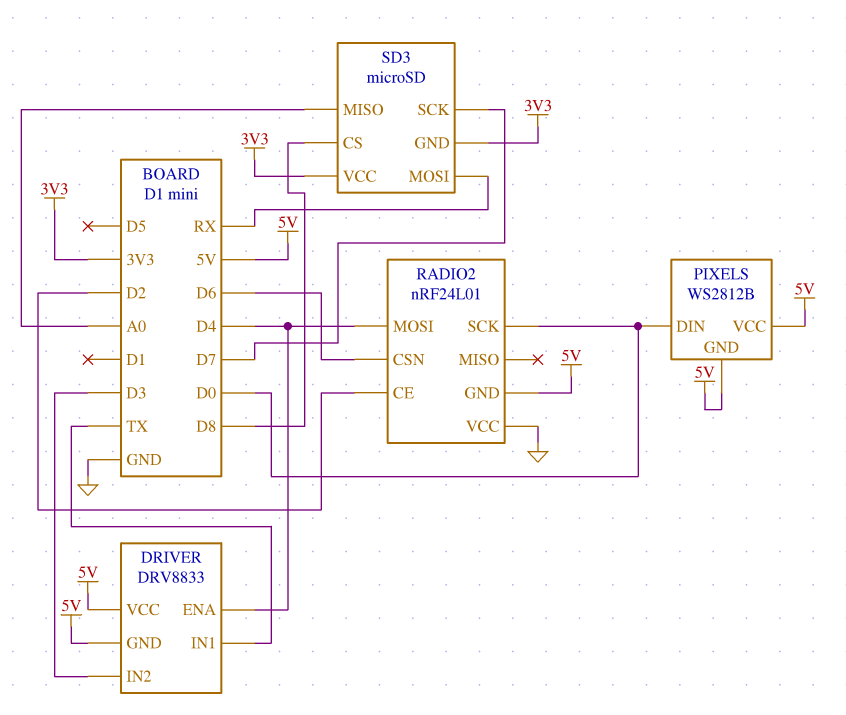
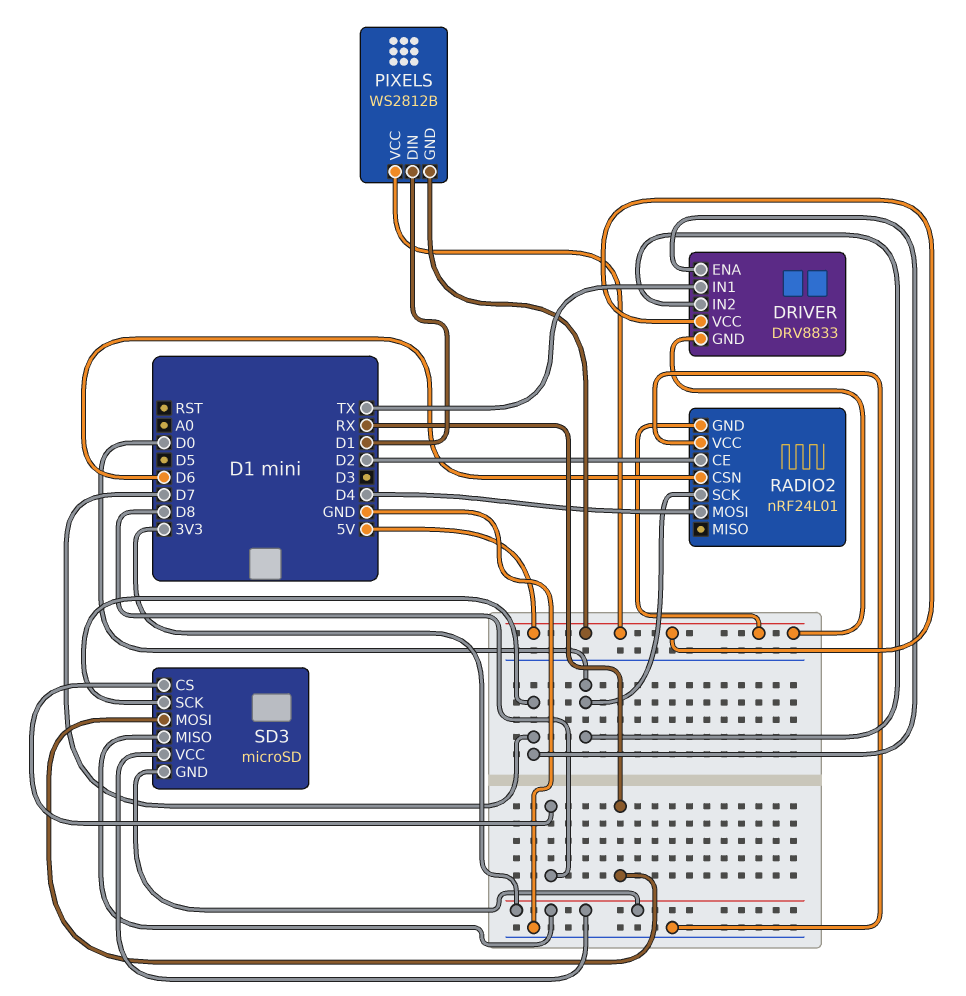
DRIVER pin ENA: D4 -> D7
DRIVER pin IN2: D3 -> D0
PIXELS pin DIN: D0 -> D1
SD3 pin MISO: A0 -> 3V3

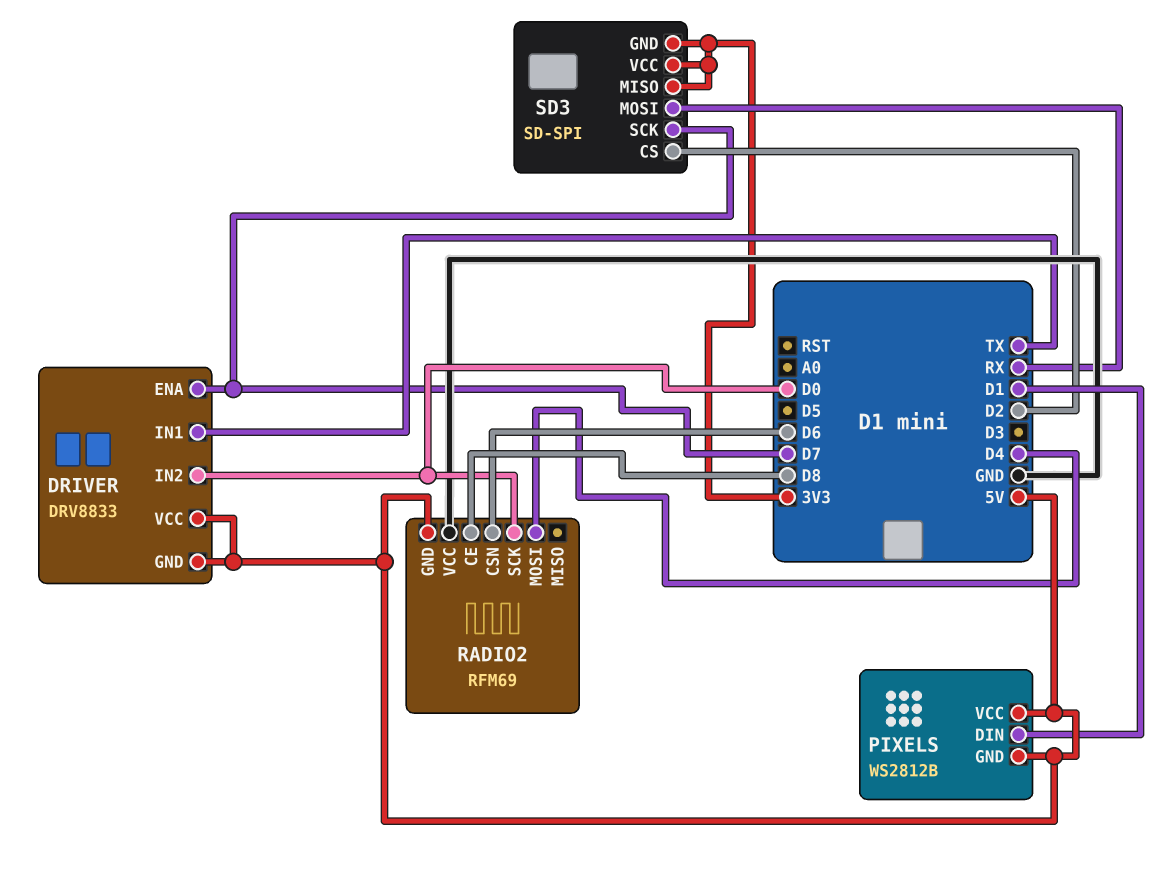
RADIO2: nRF24L01 -> RFM69
RADIO2 pin CE: D2 -> D8
SD3: microSD -> SD-SPI
SD3 pin CS: D8 -> D2

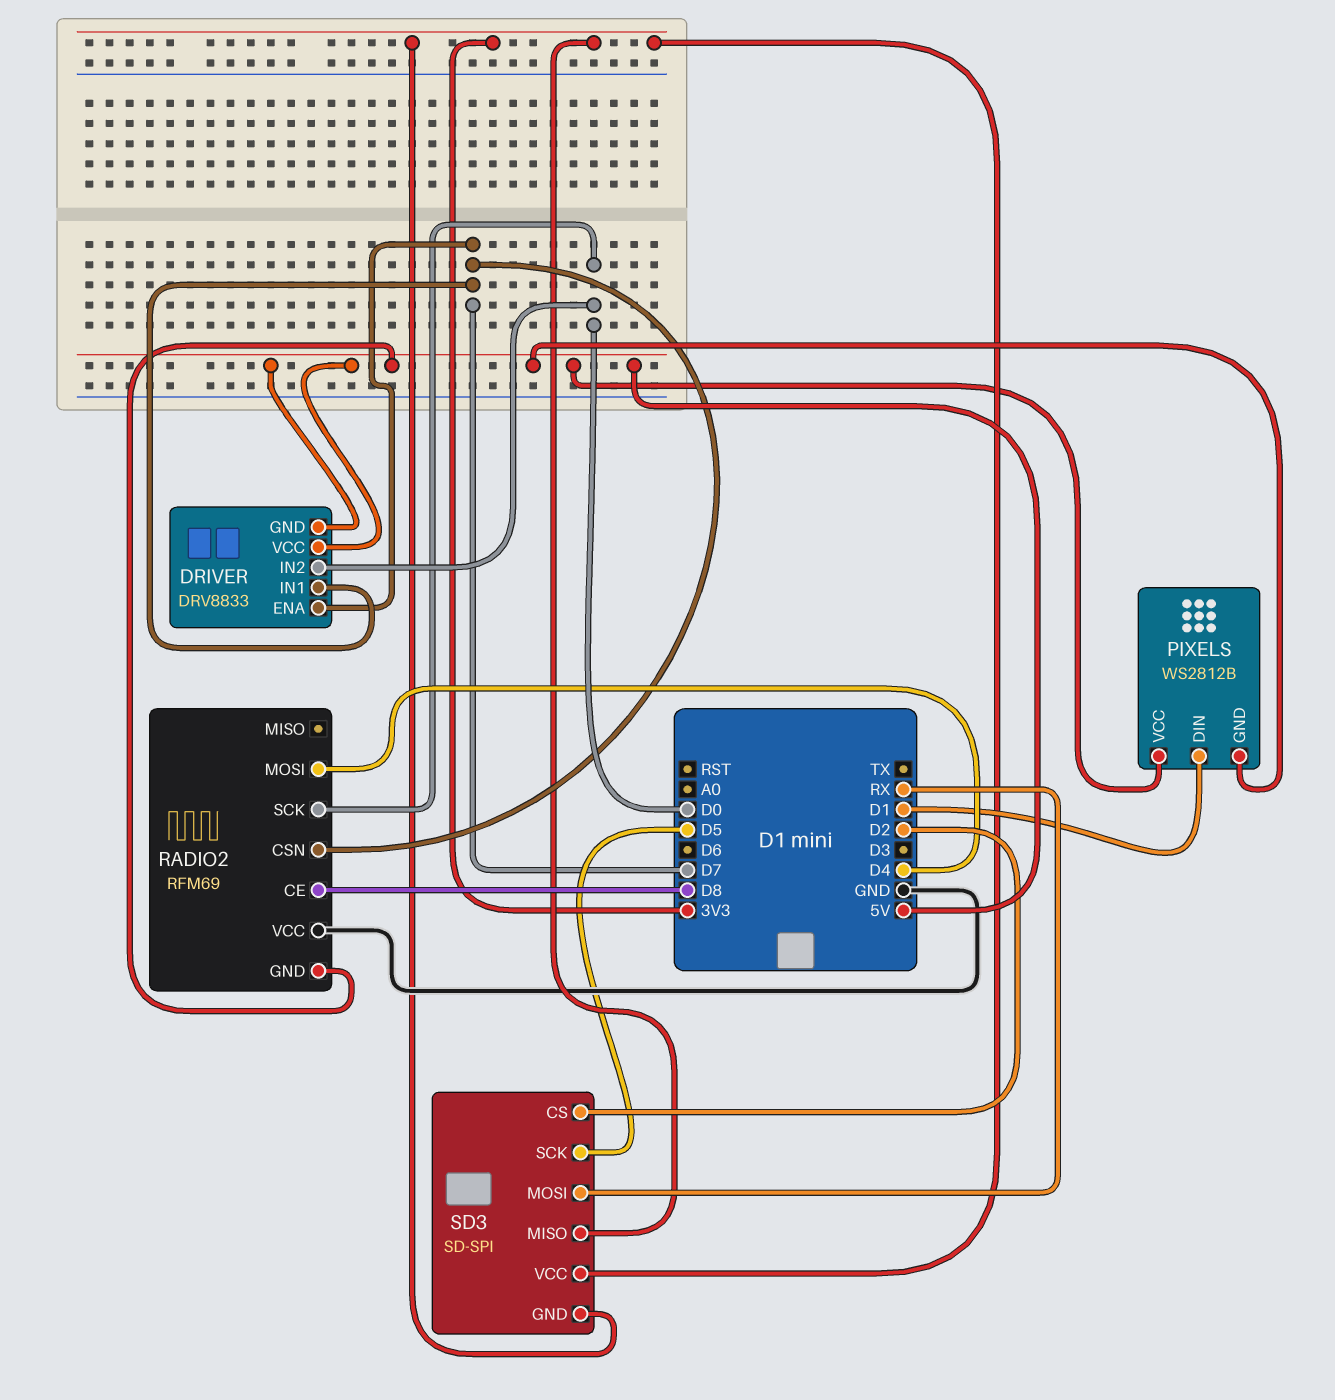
DRIVER pin IN1: TX -> D7
RADIO2 pin CSN: D6 -> D7
SD3 pin SCK: D7 -> D5

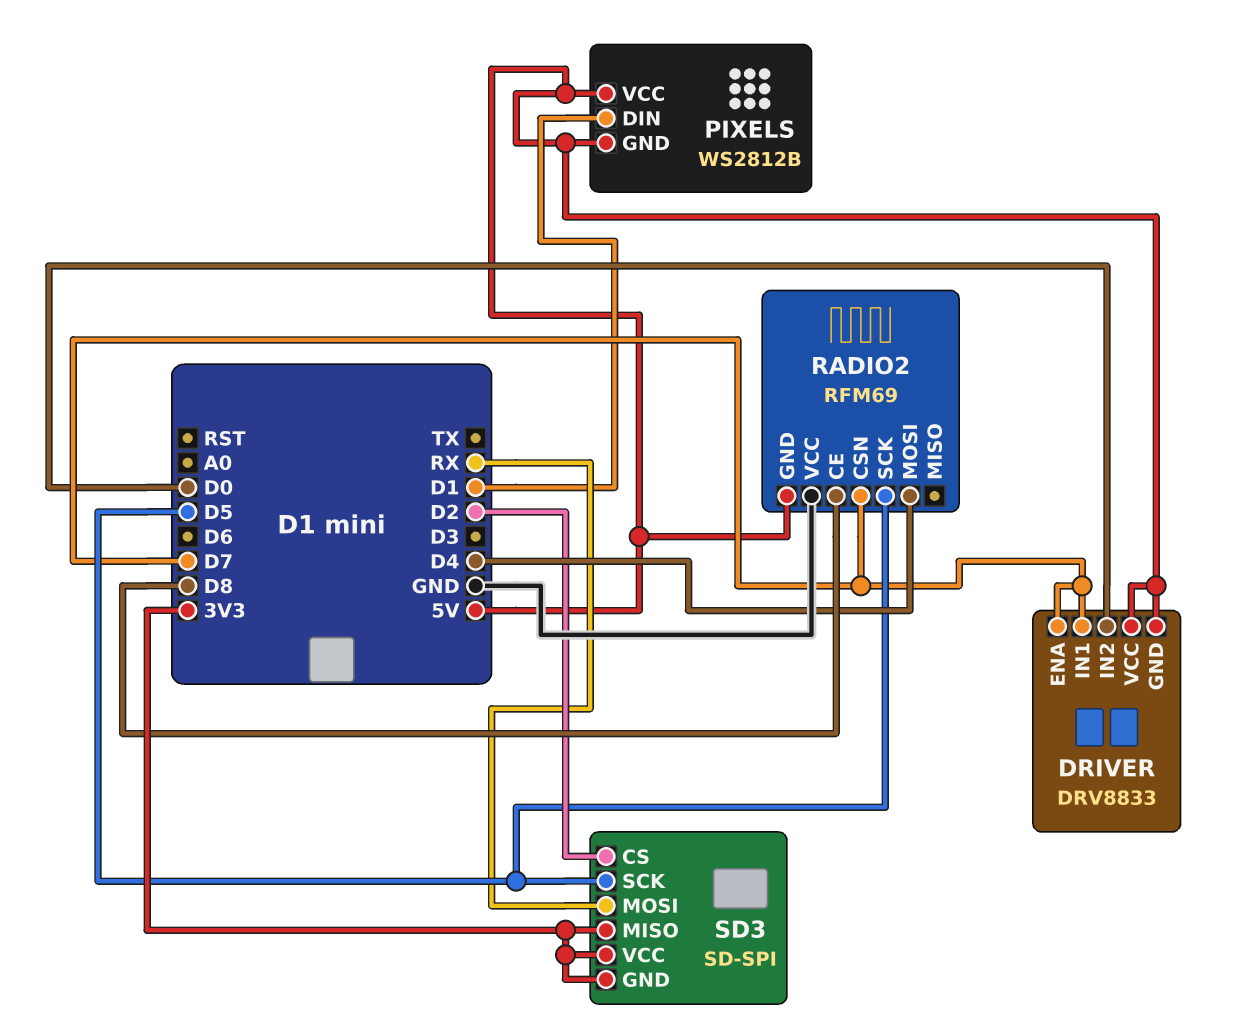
RADIO2 pin SCK: D0 -> D5

